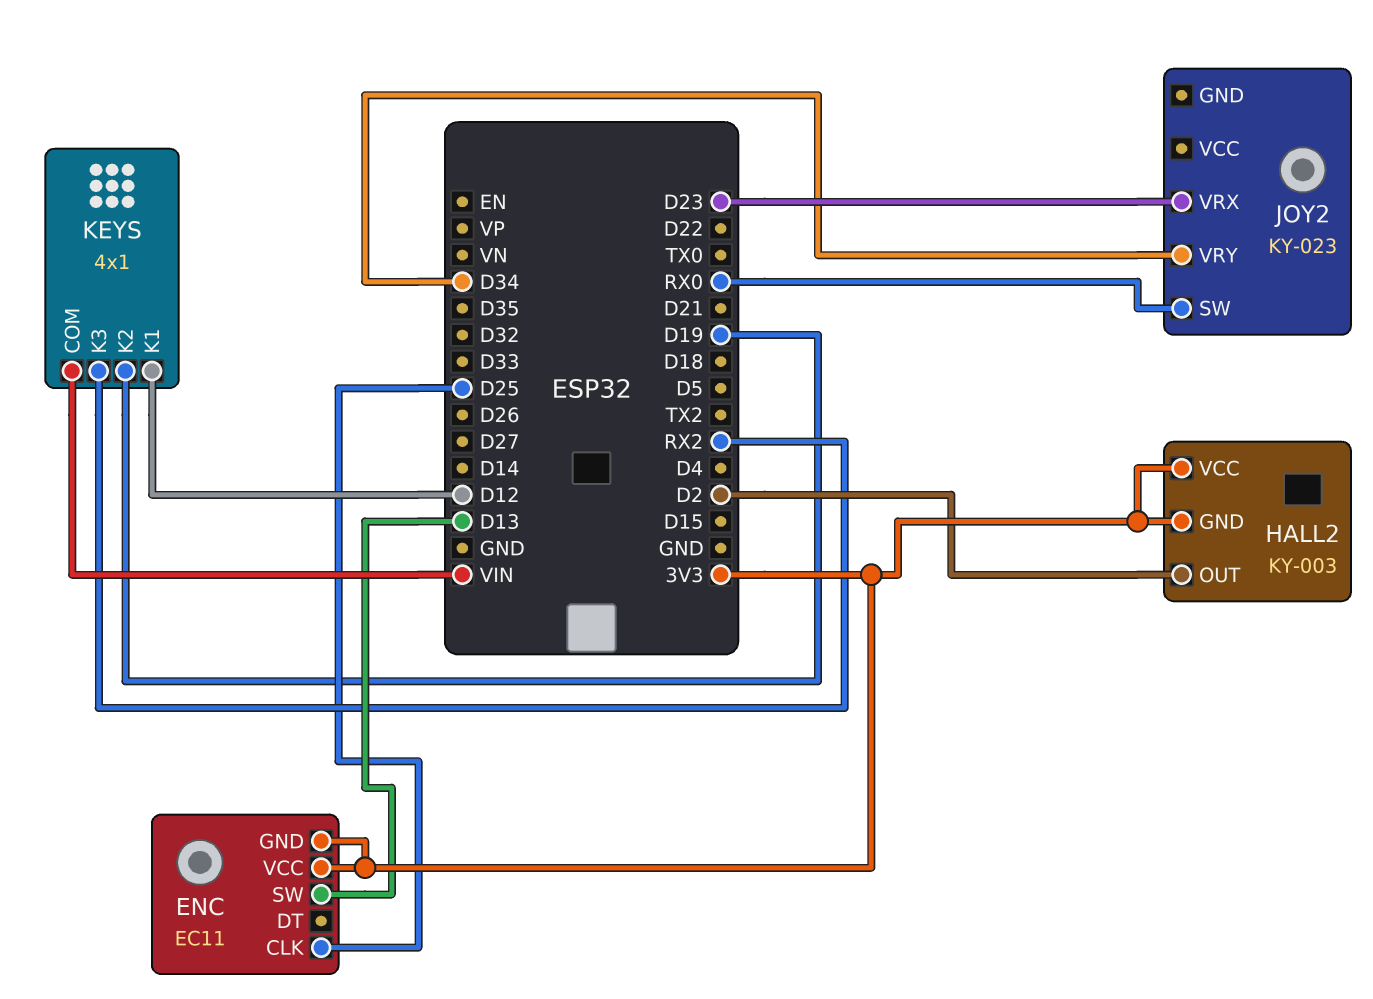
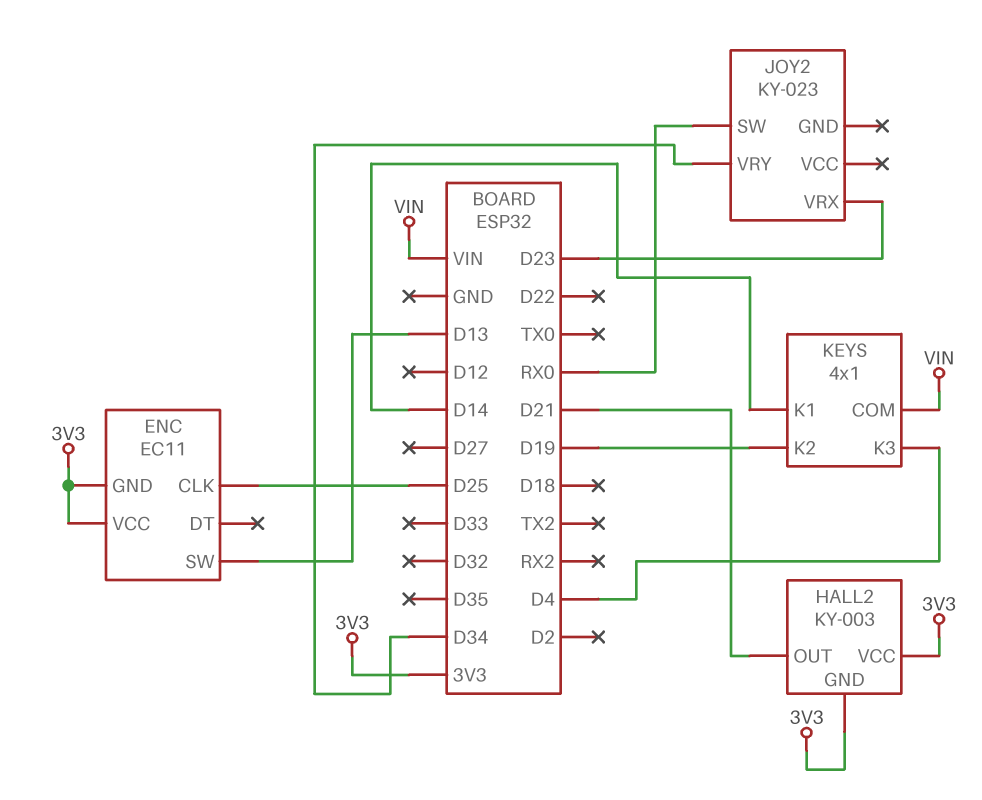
HALL2 pin OUT: D2 -> D21
KEYS pin K1: D12 -> D14
KEYS pin K3: RX2 -> D4

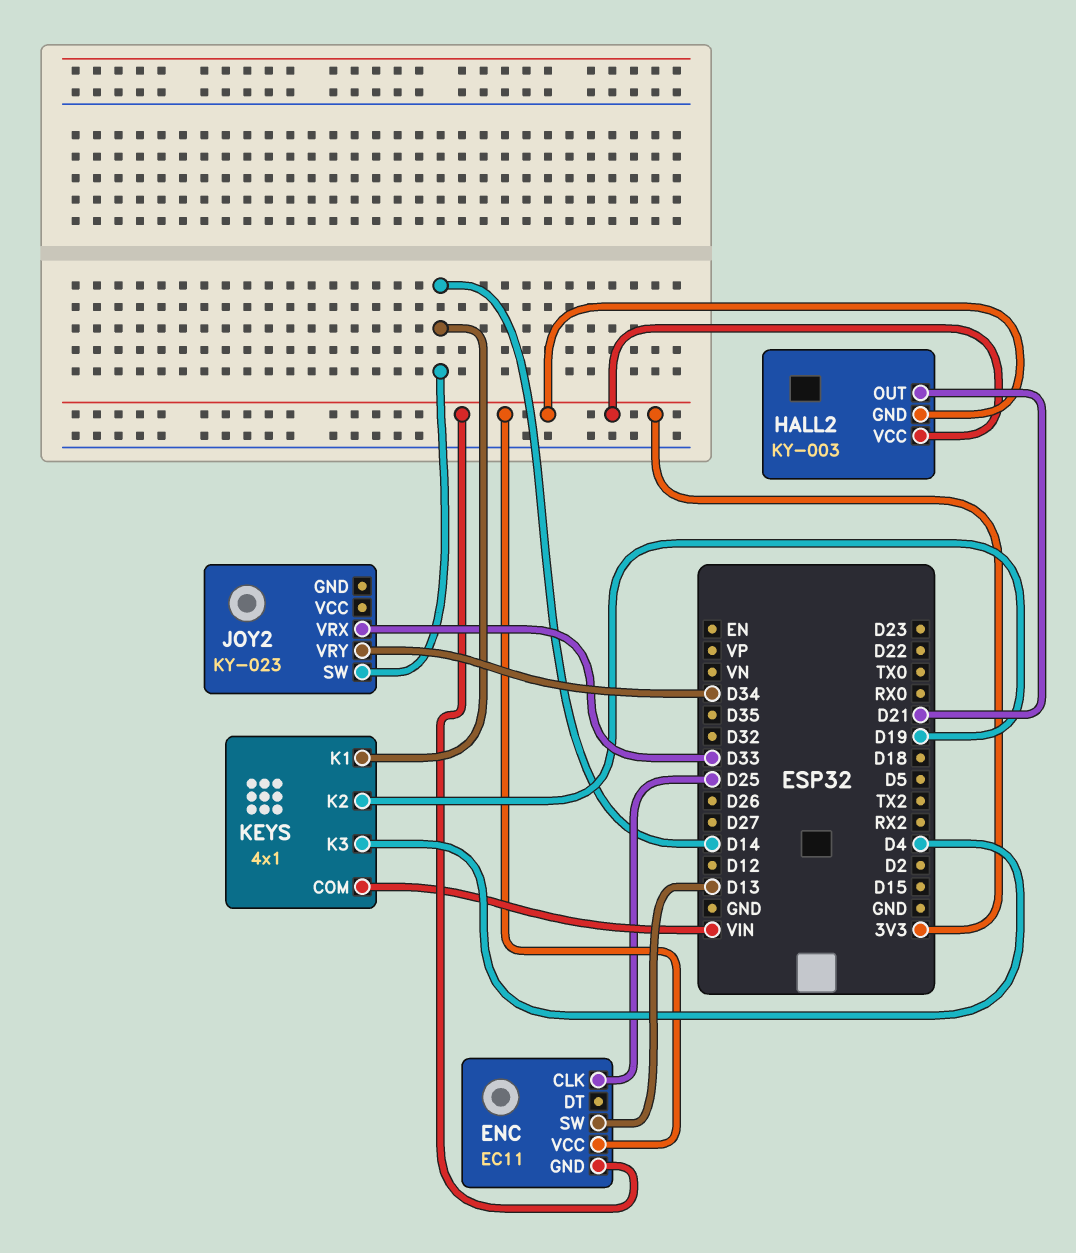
JOY2 pin SW: RX0 -> D14
JOY2 pin VRX: D23 -> D33

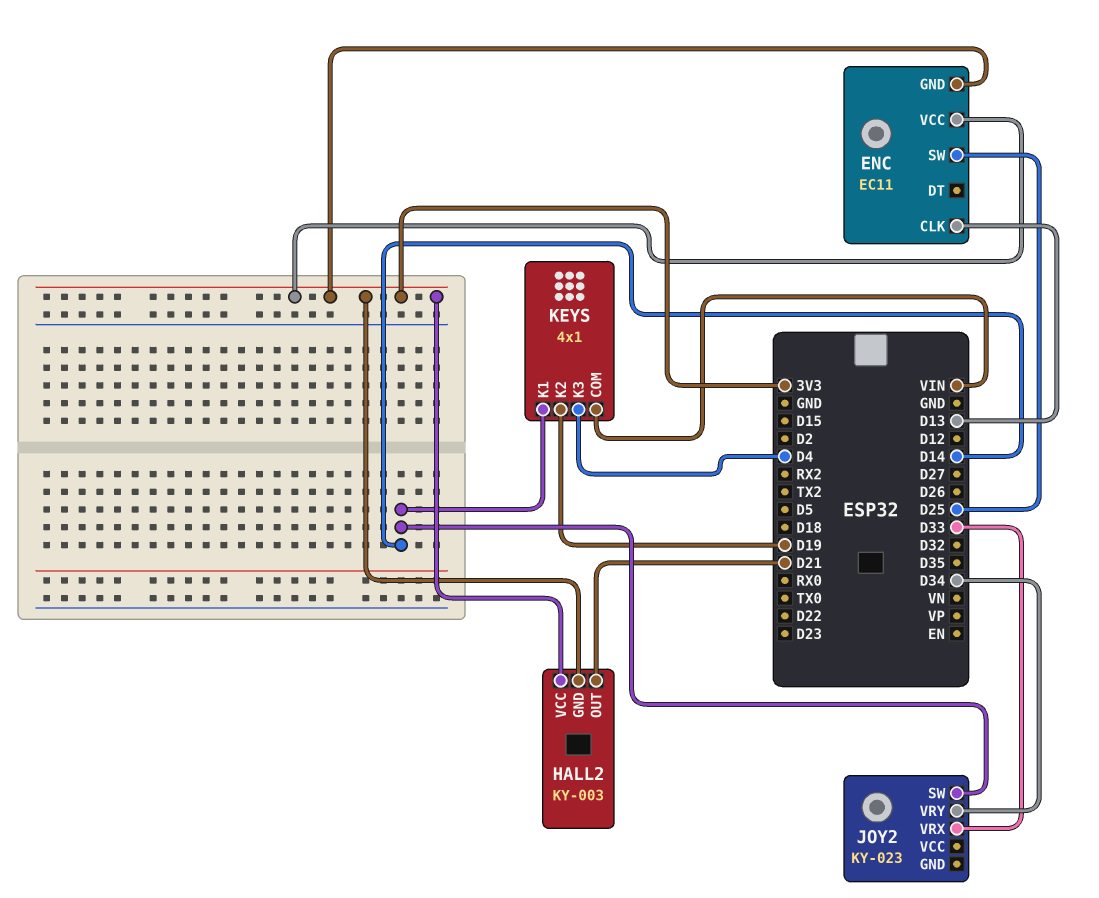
ENC pin CLK: D25 -> D13
ENC pin SW: D13 -> D25

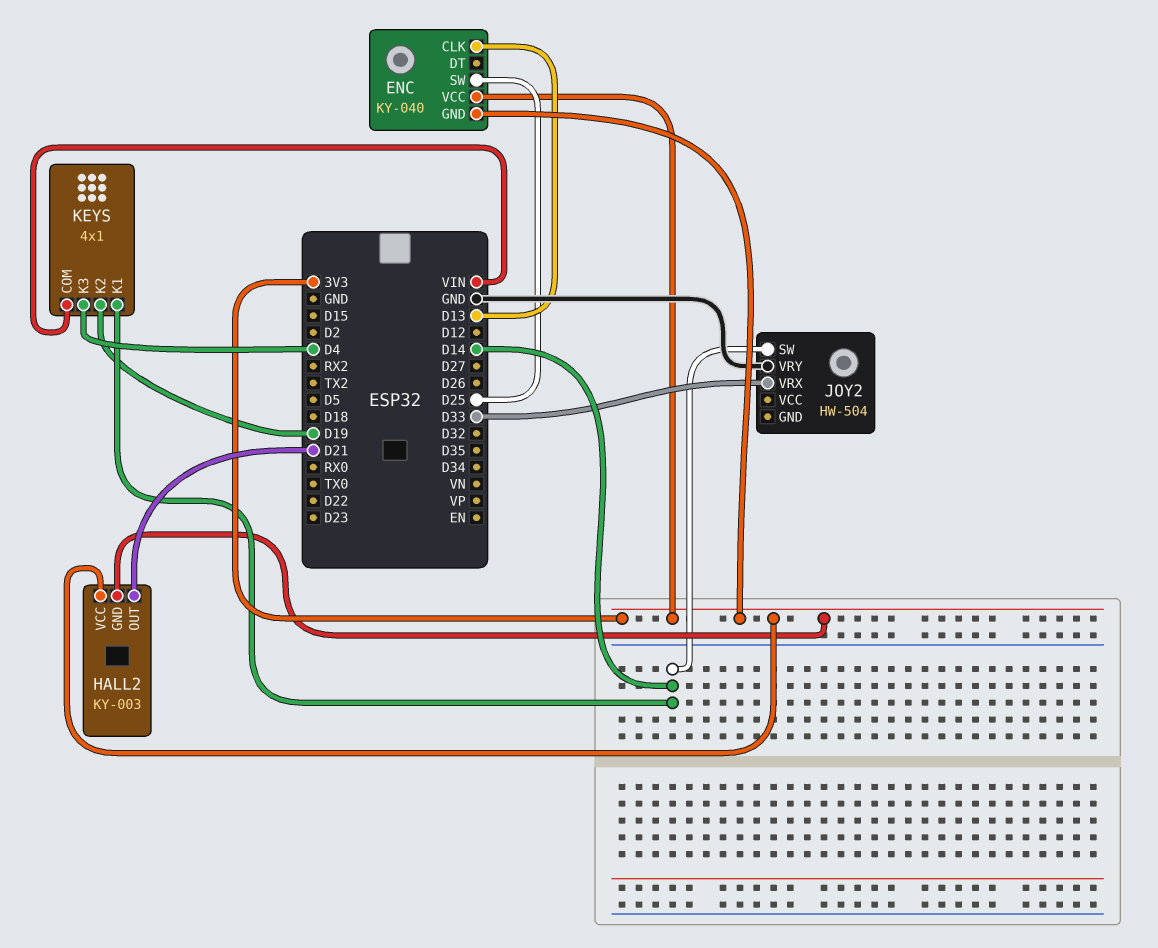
ENC: EC11 -> KY-040
JOY2: KY-023 -> HW-504
JOY2 pin VRY: D34 -> GND

